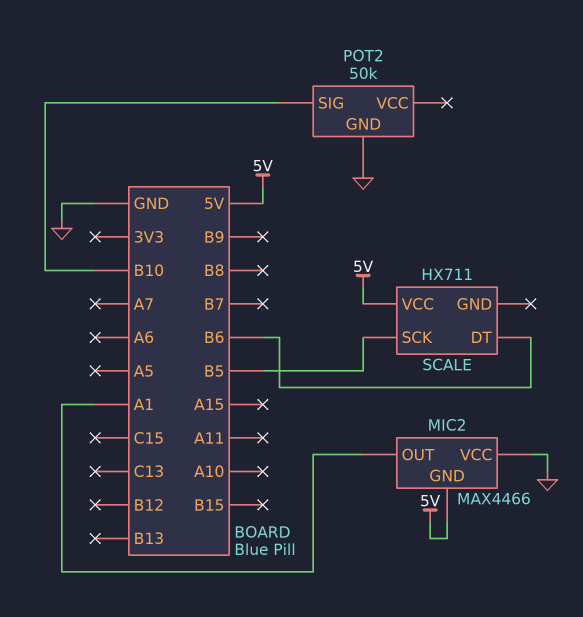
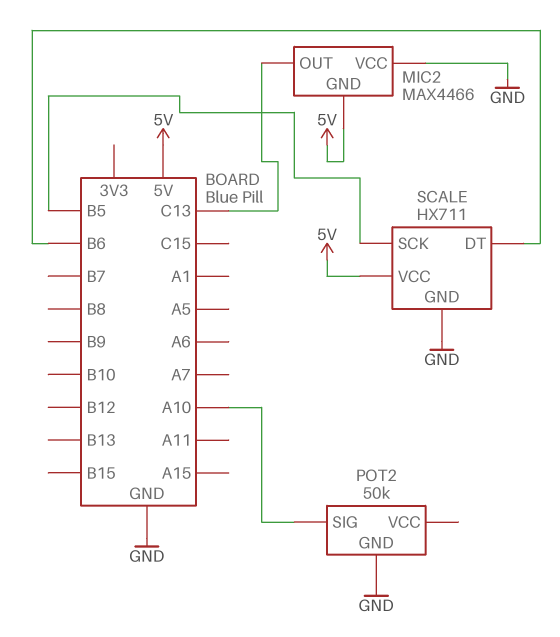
MIC2 pin OUT: A1 -> C13
POT2 pin SIG: B10 -> A10
SCALE pin GND: none -> GND

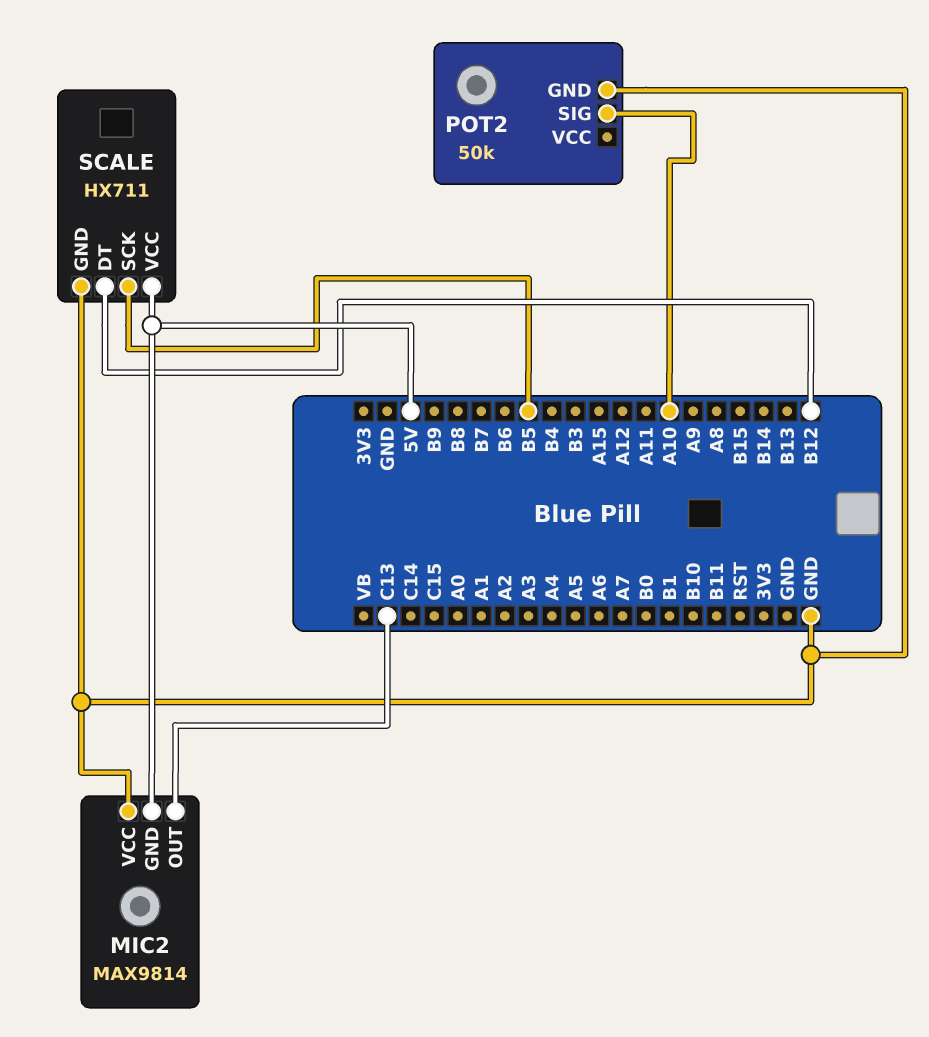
MIC2: MAX4466 -> MAX9814
SCALE pin DT: B6 -> B12

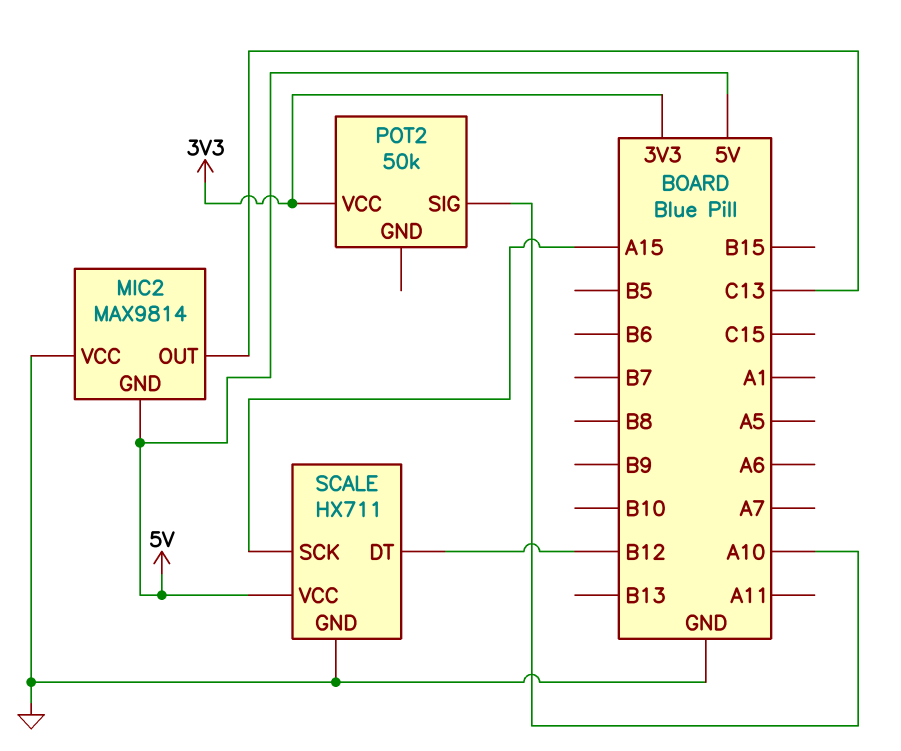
POT2 pin GND: GND -> none
POT2 pin VCC: none -> 3V3
SCALE pin SCK: B5 -> A15

